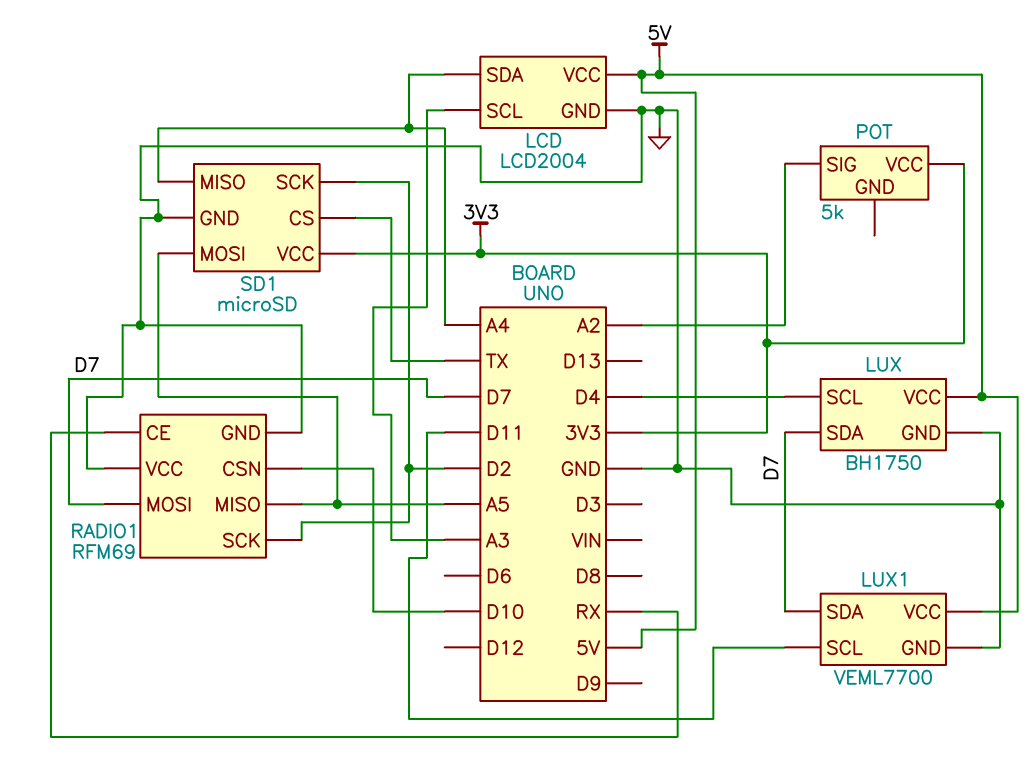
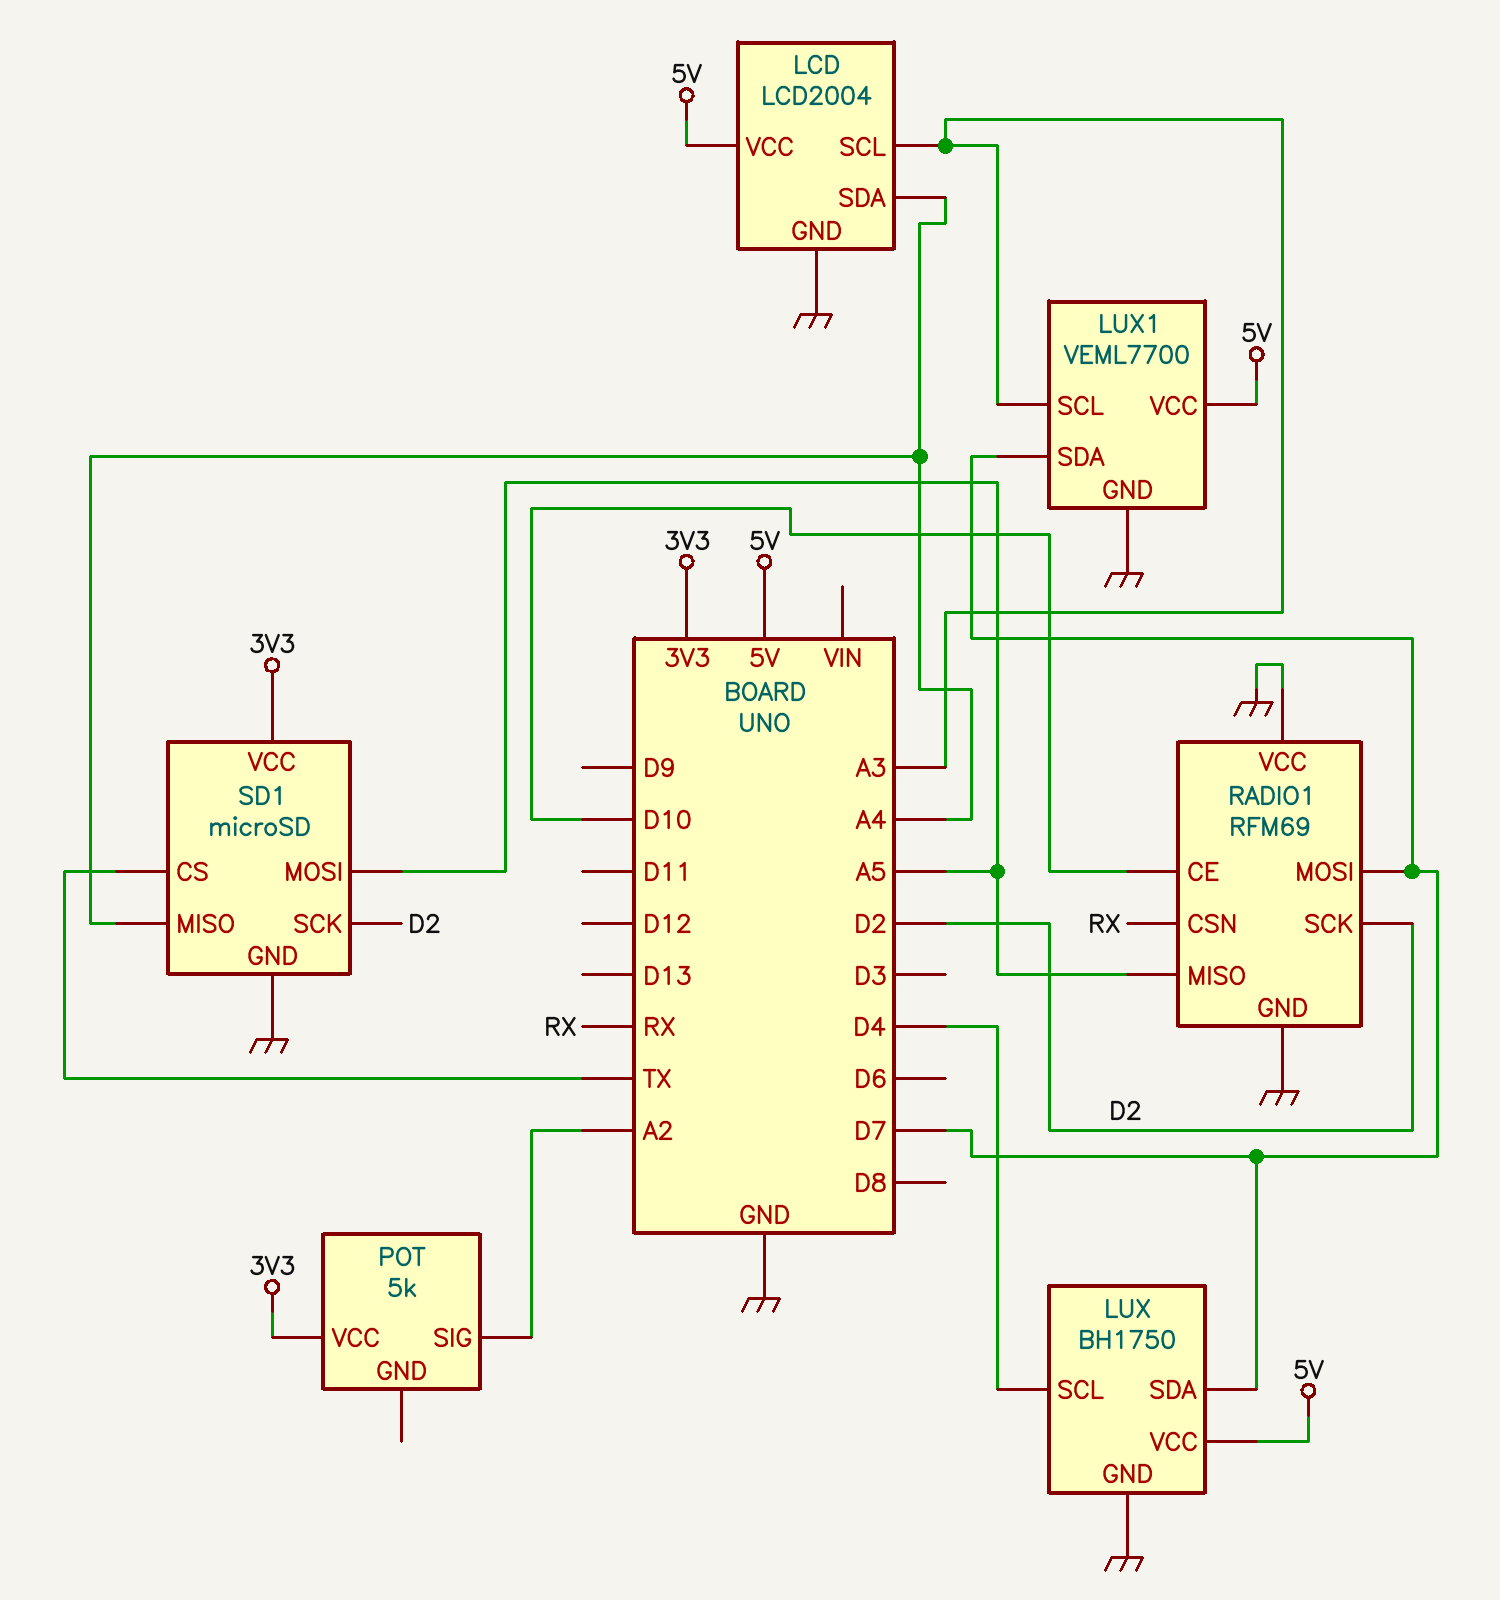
LUX1 pin SCL: D11 -> A3
RADIO1 pin CE: RX -> D10
RADIO1 pin CSN: D10 -> RX

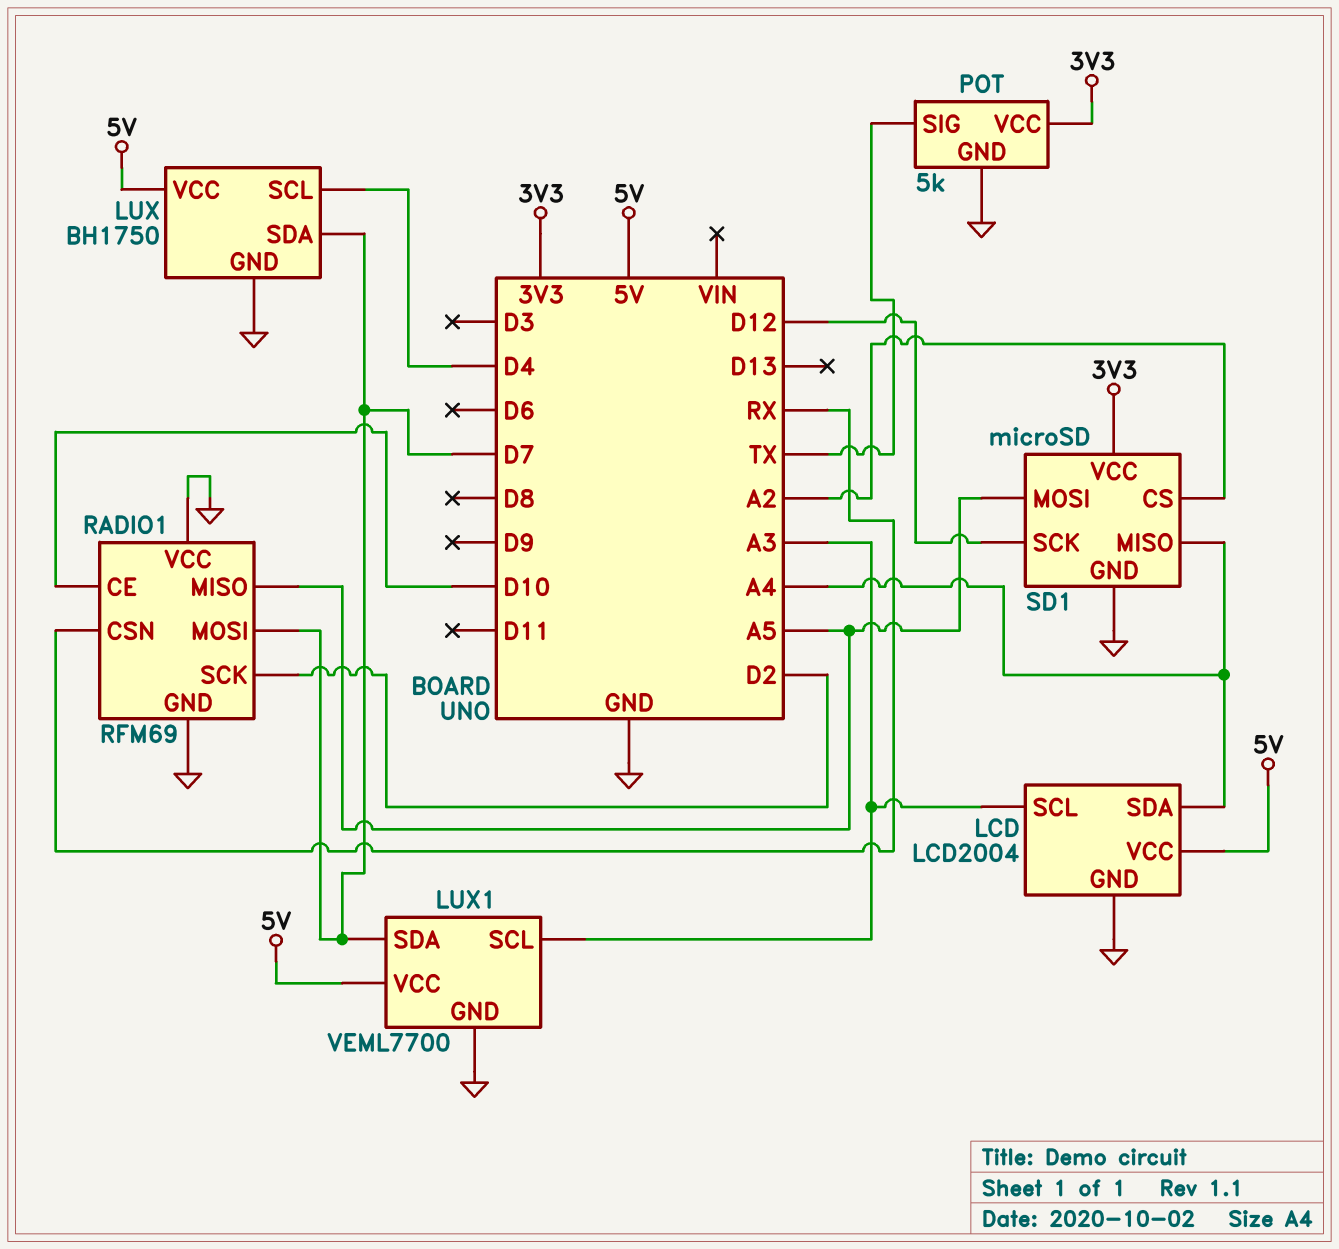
POT pin GND: none -> GND
POT pin SIG: A2 -> TX
SD1 pin CS: TX -> A2
SD1 pin SCK: D2 -> D12

